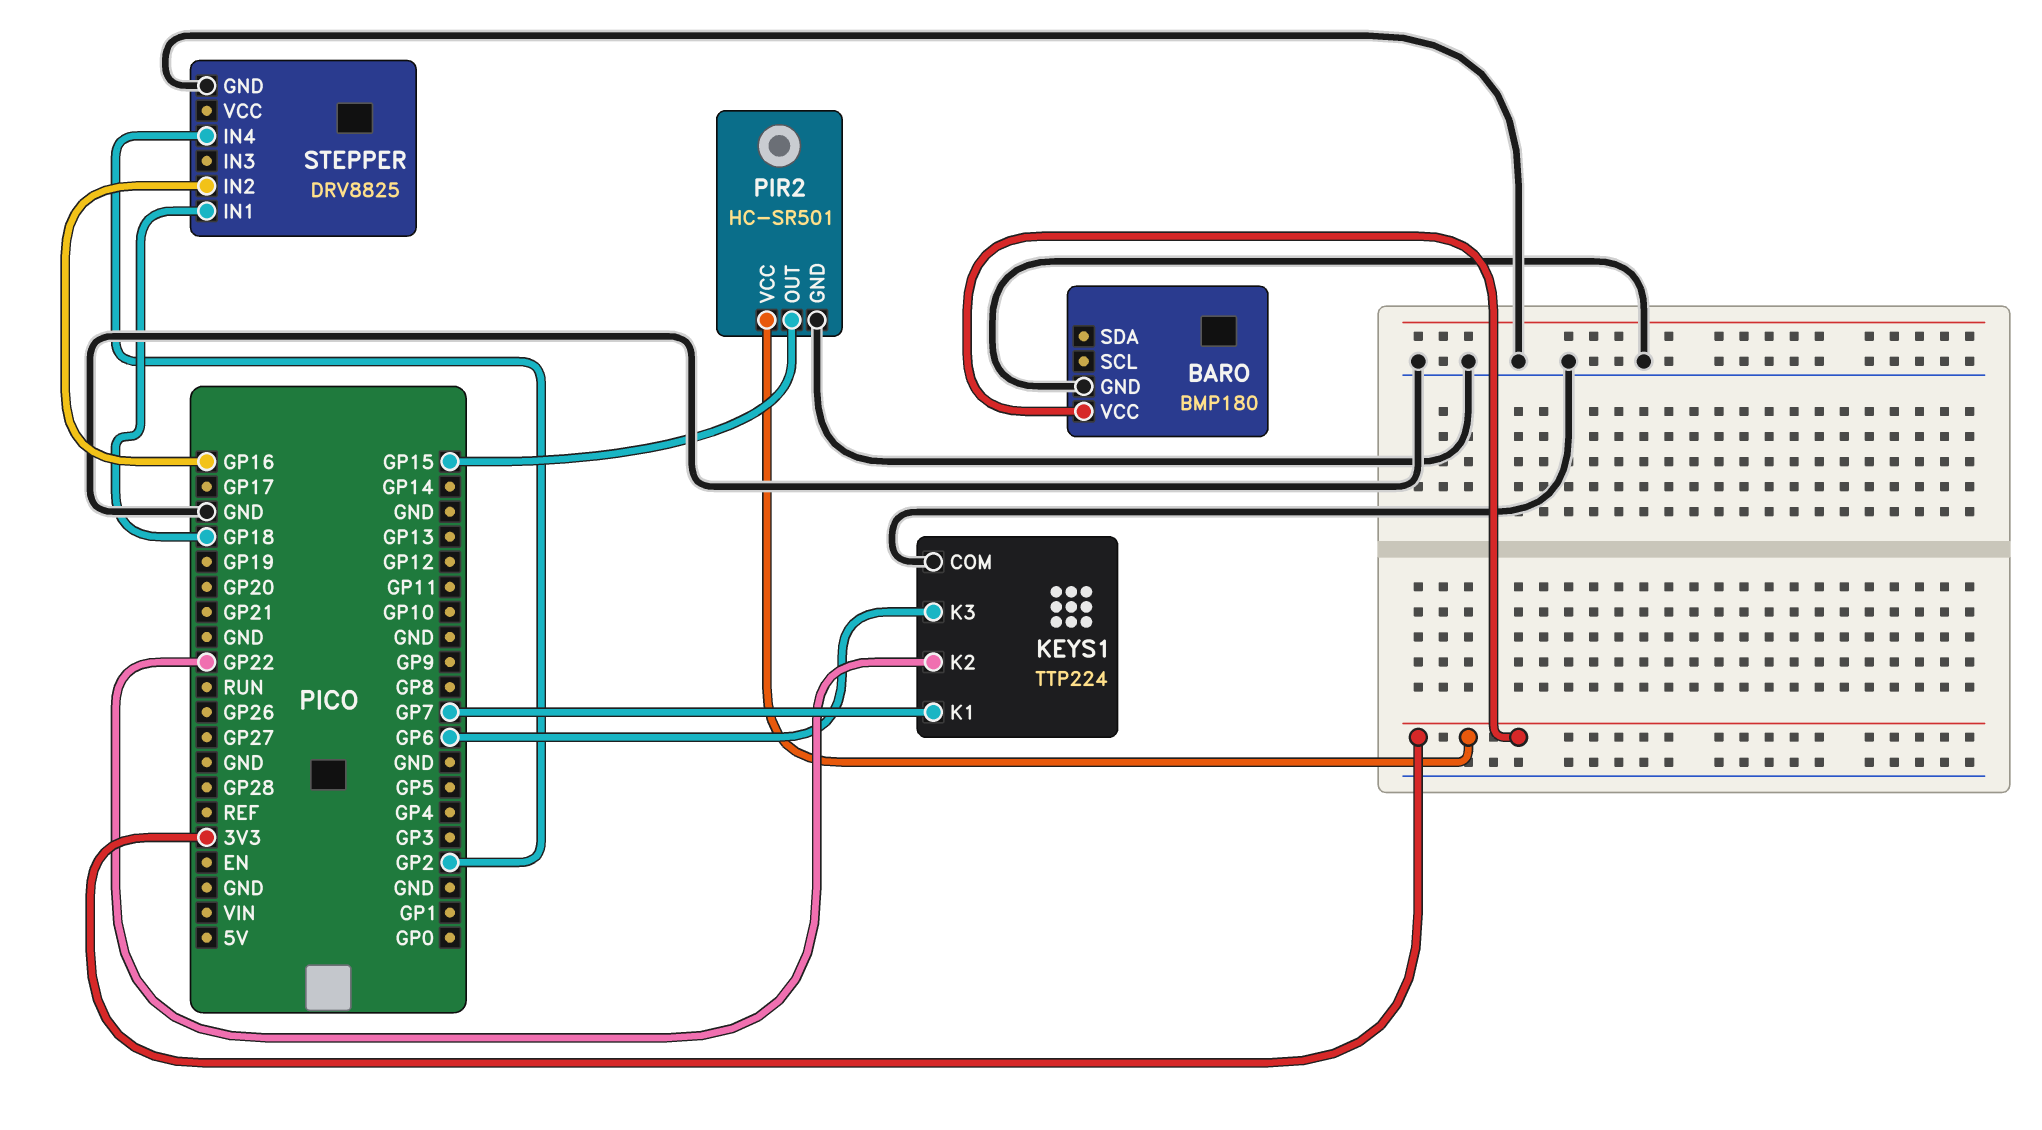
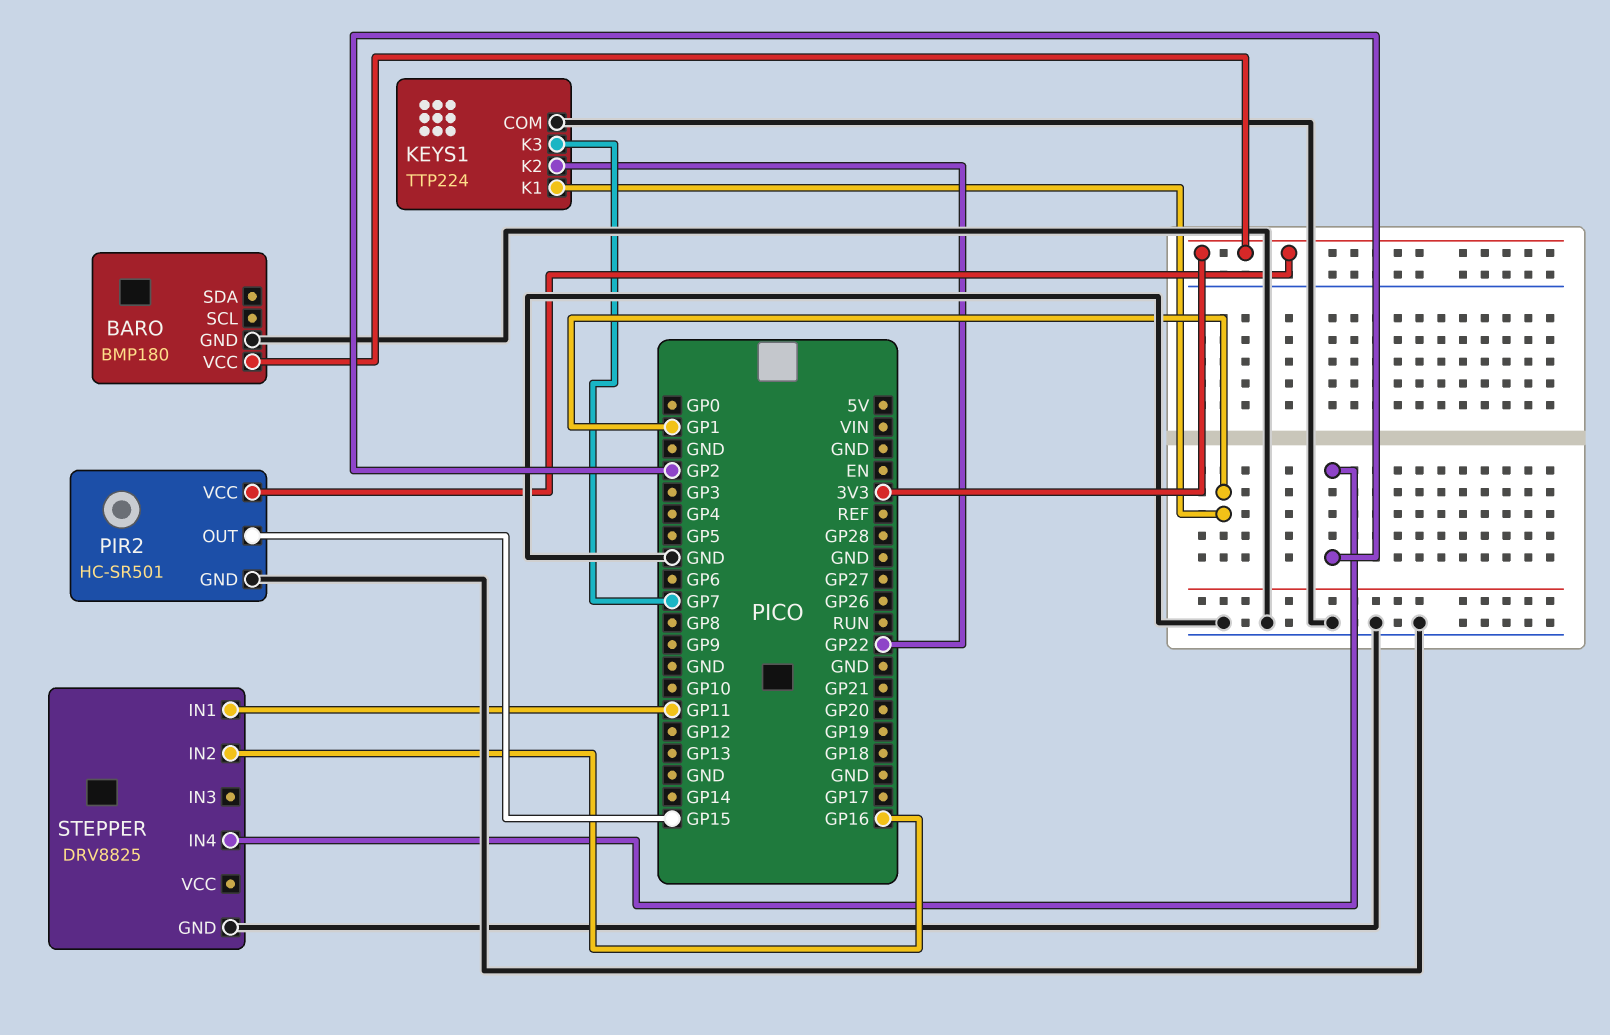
KEYS1 pin K1: GP7 -> GP1
KEYS1 pin K3: GP6 -> GP7
STEPPER pin IN1: GP18 -> GP11

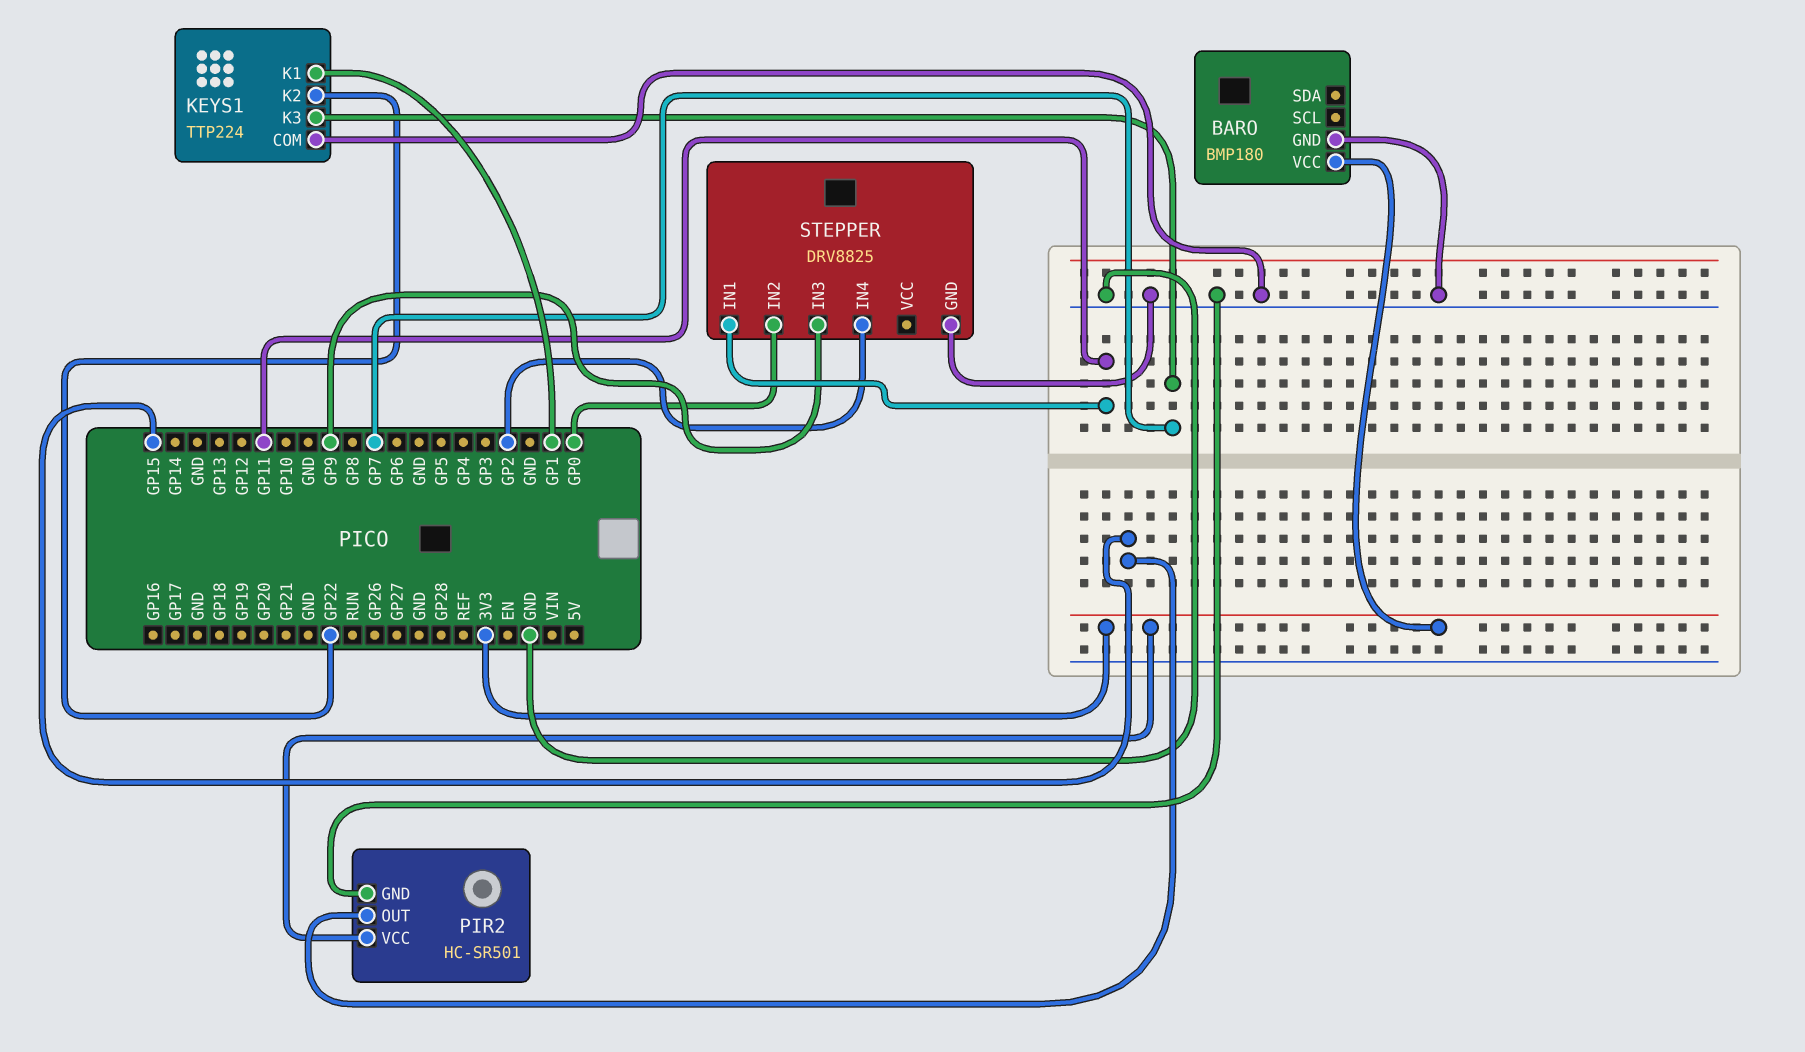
STEPPER pin IN2: GP16 -> GP0
STEPPER pin IN3: none -> GP9

